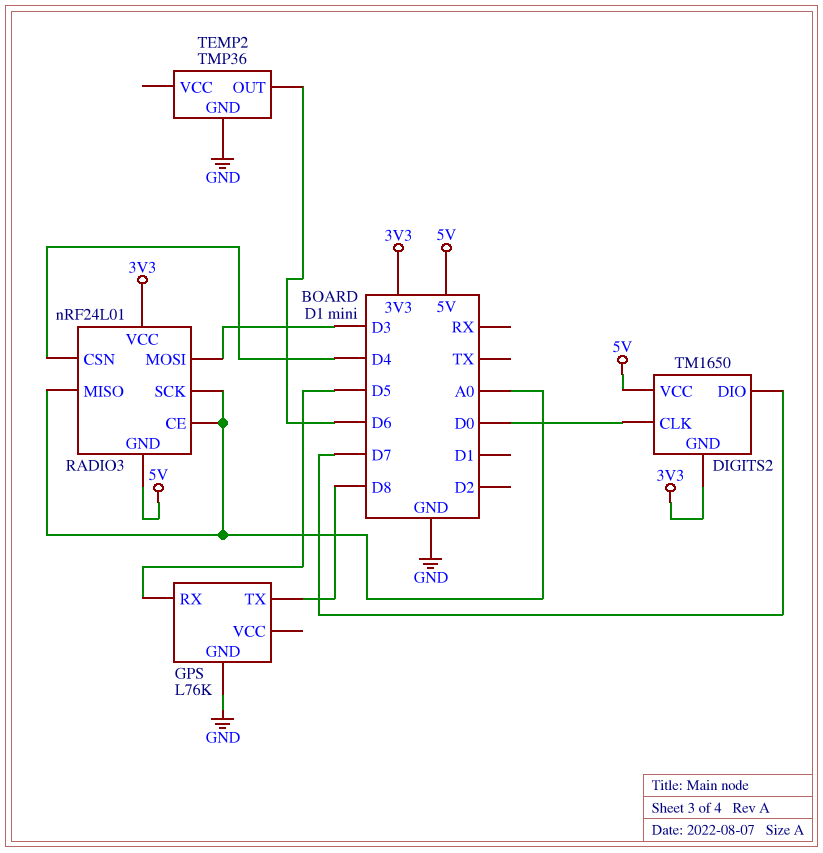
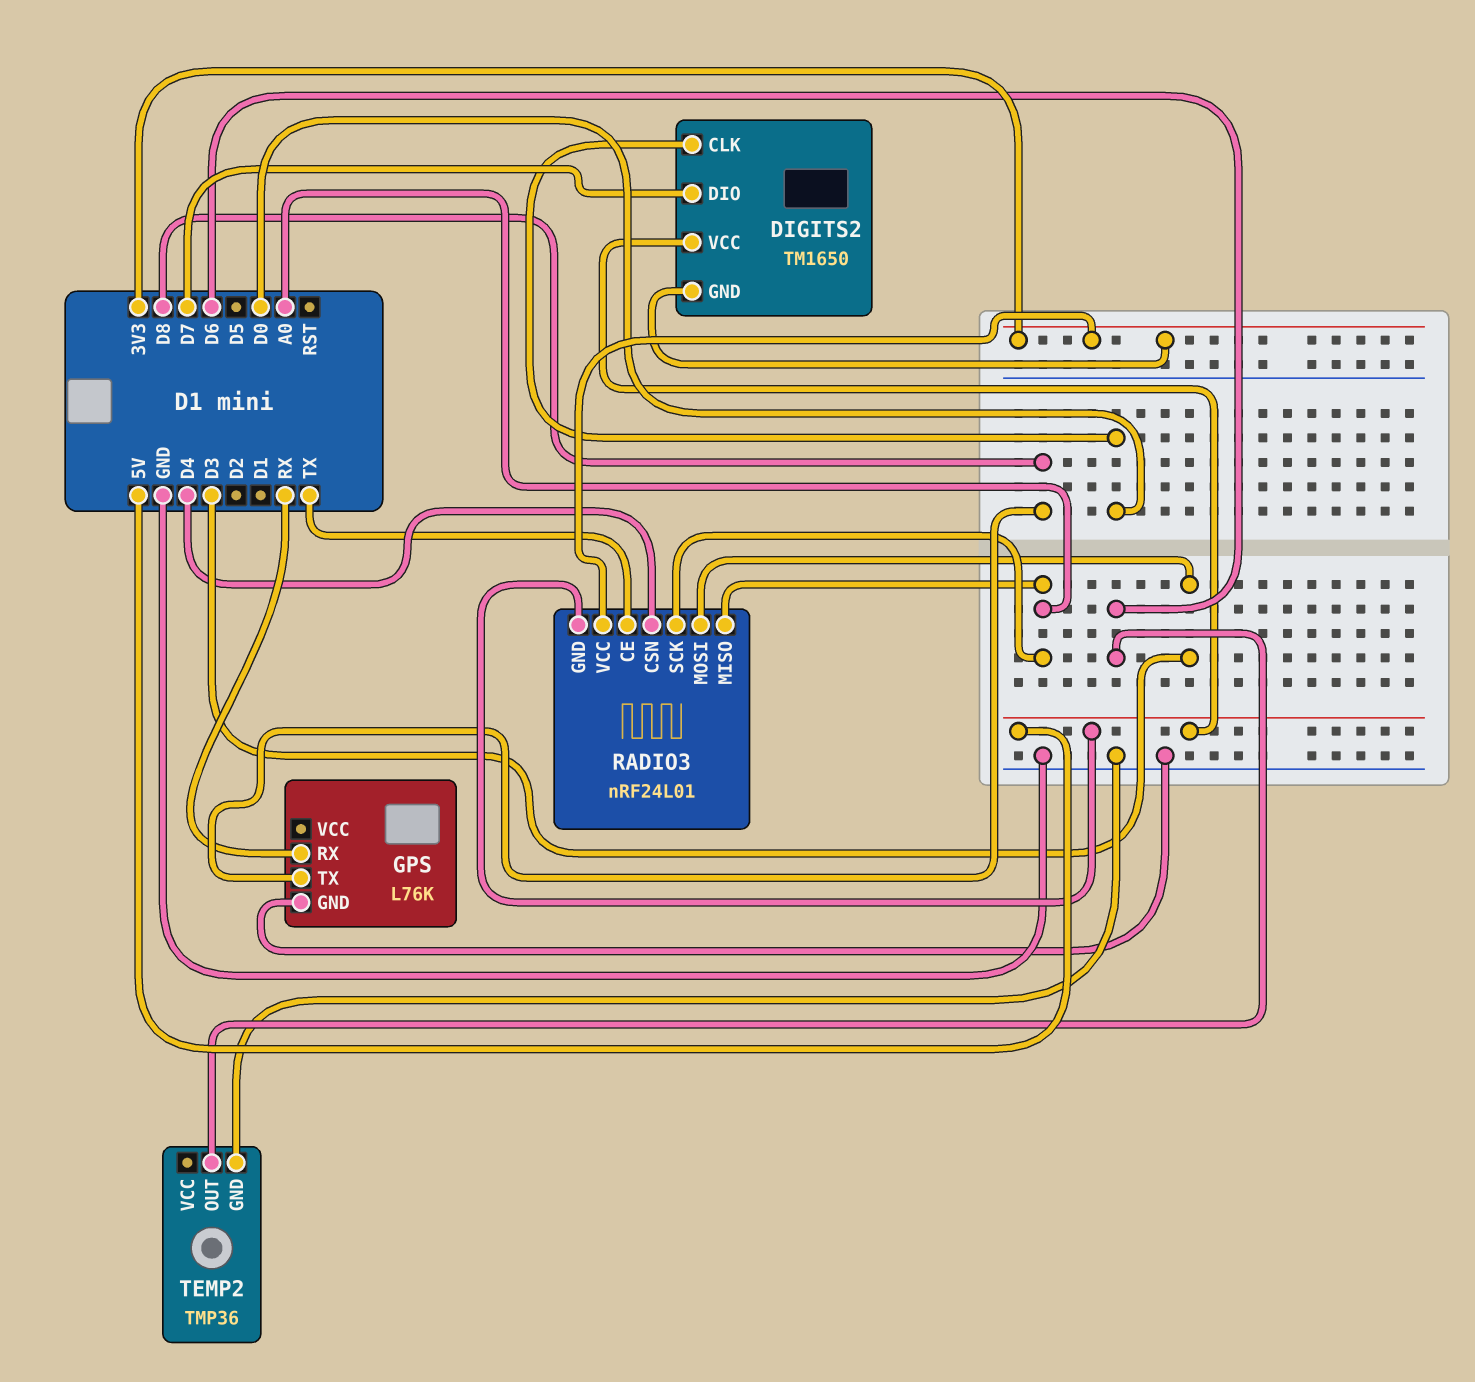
GPS pin RX: D5 -> RX
RADIO3 pin CE: A0 -> TX

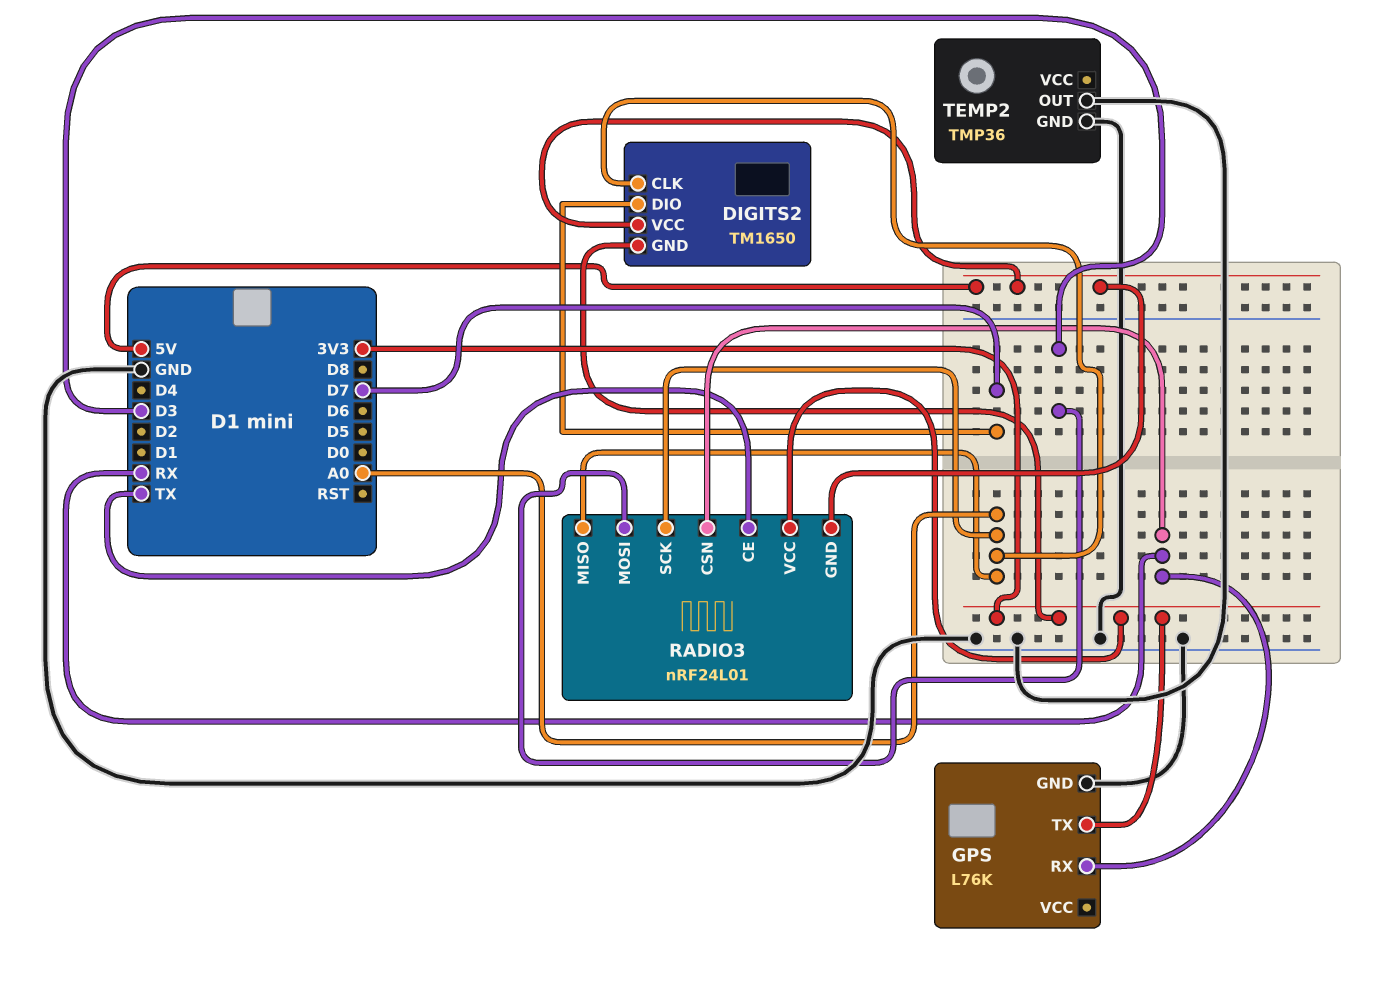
DIGITS2 pin CLK: D0 -> A0
GPS pin TX: D8 -> 3V3
RADIO3 pin CSN: D4 -> RX
TEMP2 pin OUT: D6 -> GND

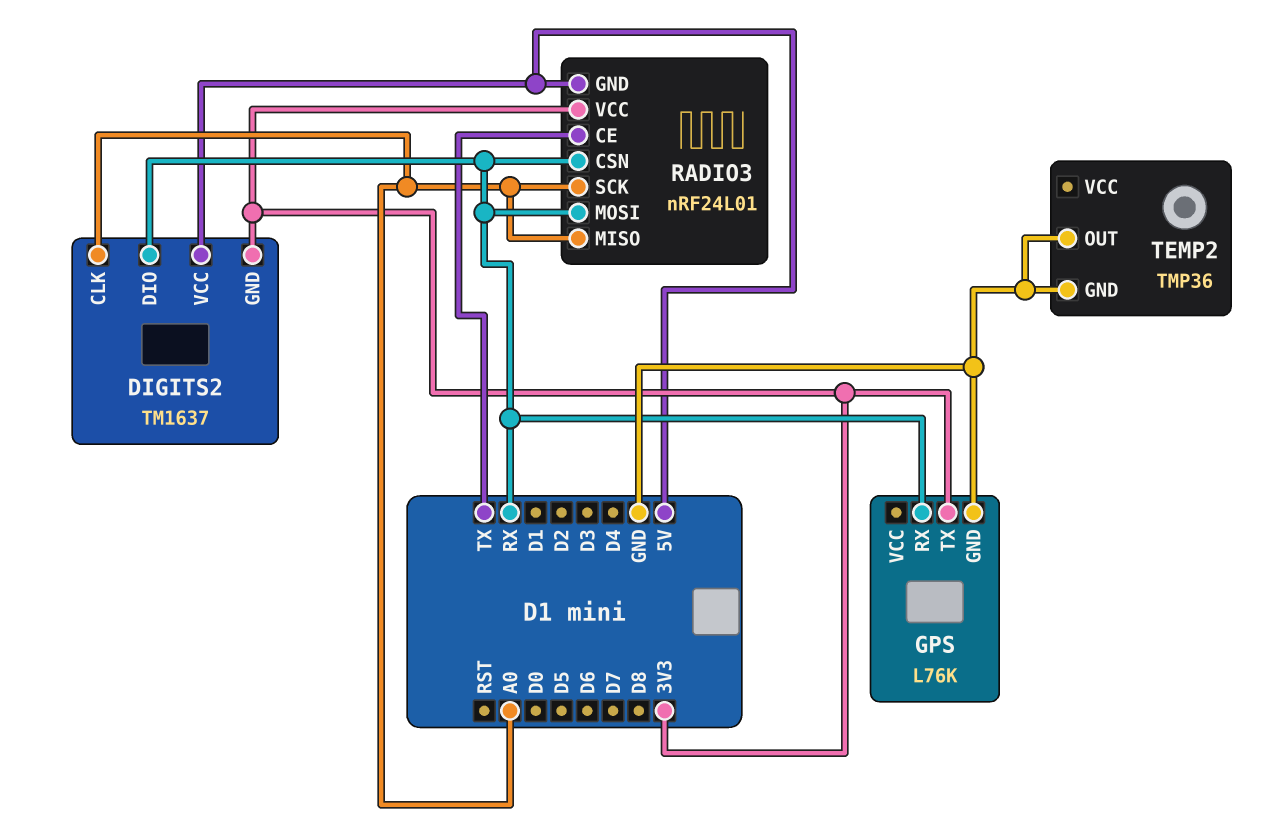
DIGITS2: TM1650 -> TM1637
DIGITS2 pin DIO: D7 -> RX
RADIO3 pin MOSI: D3 -> RX

